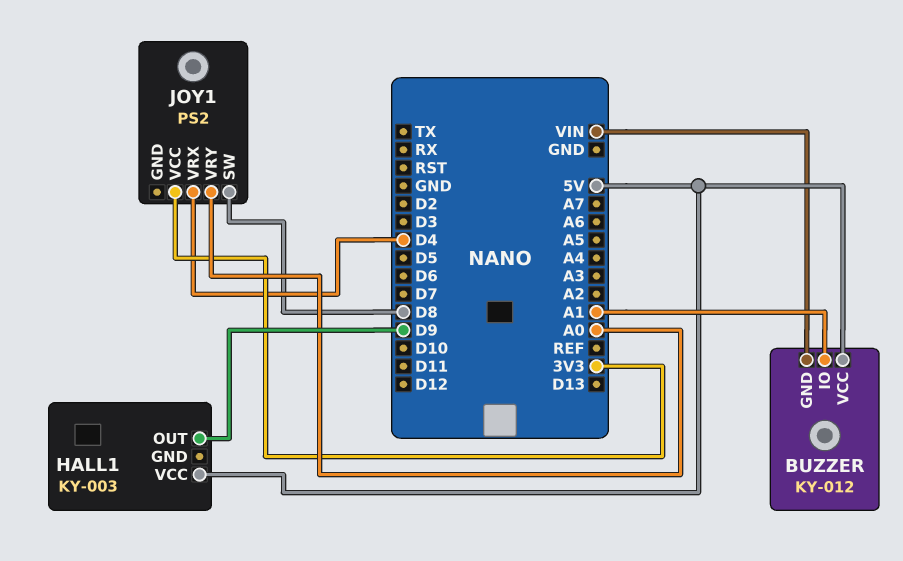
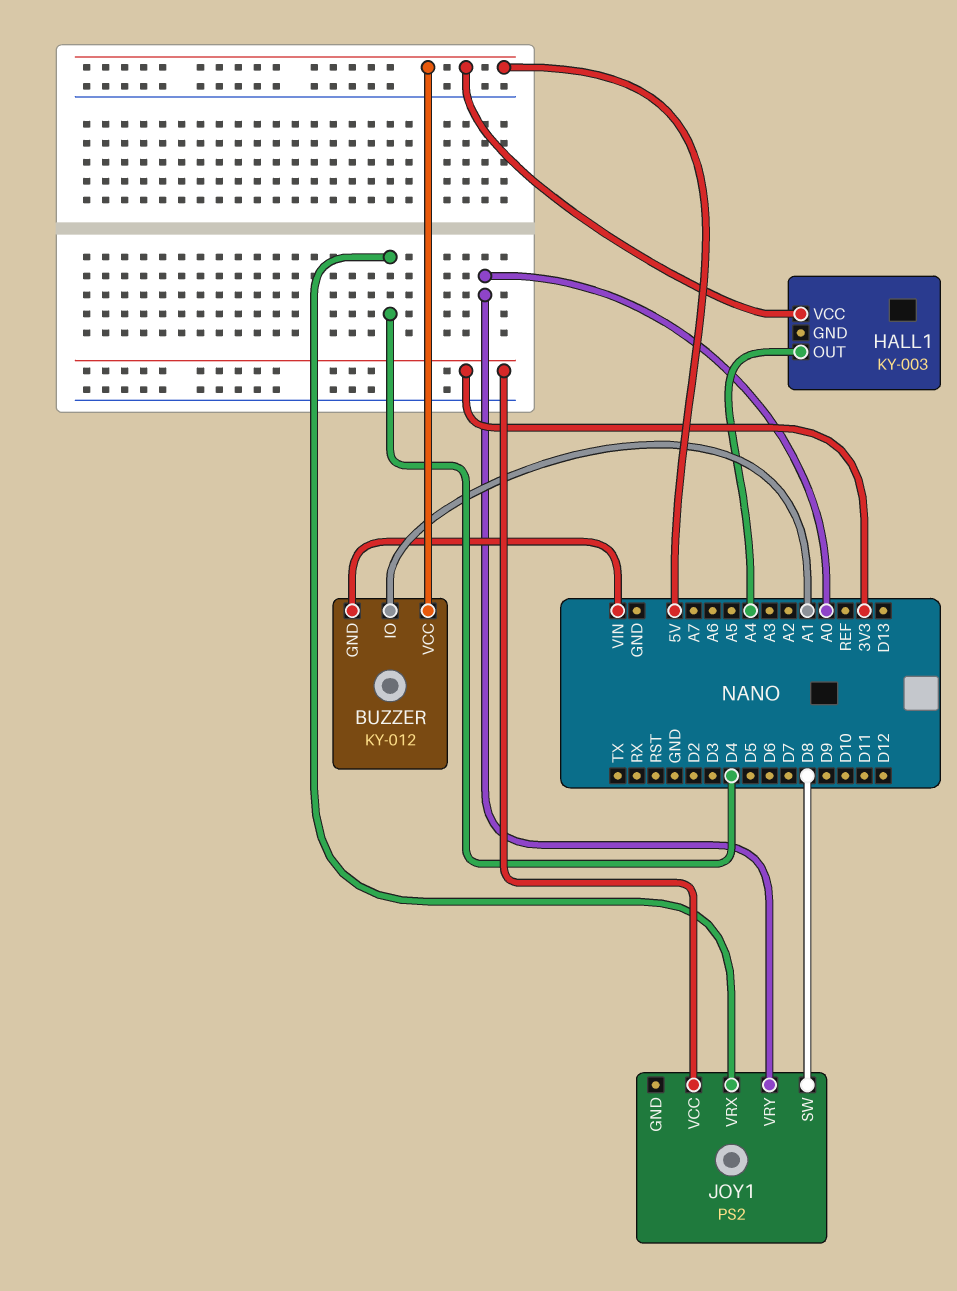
HALL1 pin OUT: D9 -> A4

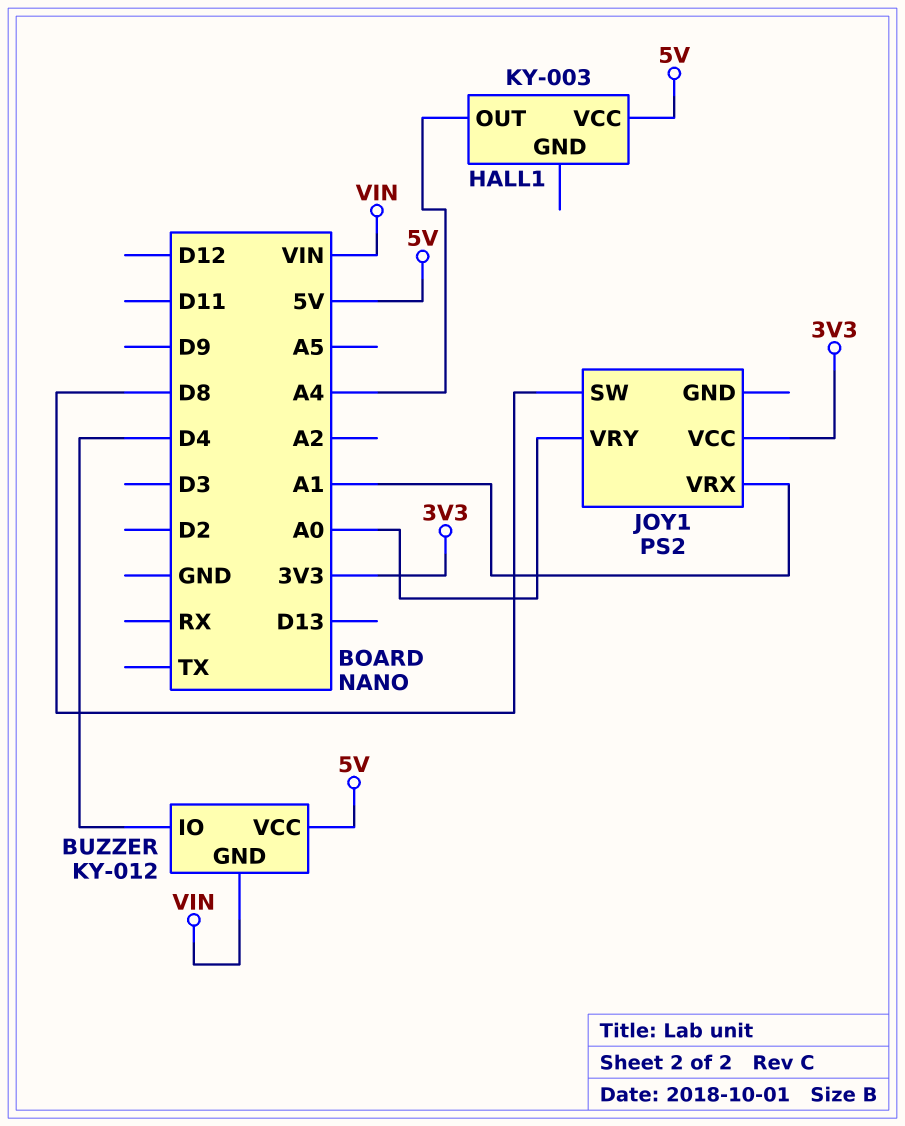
BUZZER pin IO: A1 -> D4
JOY1 pin VRX: D4 -> A1

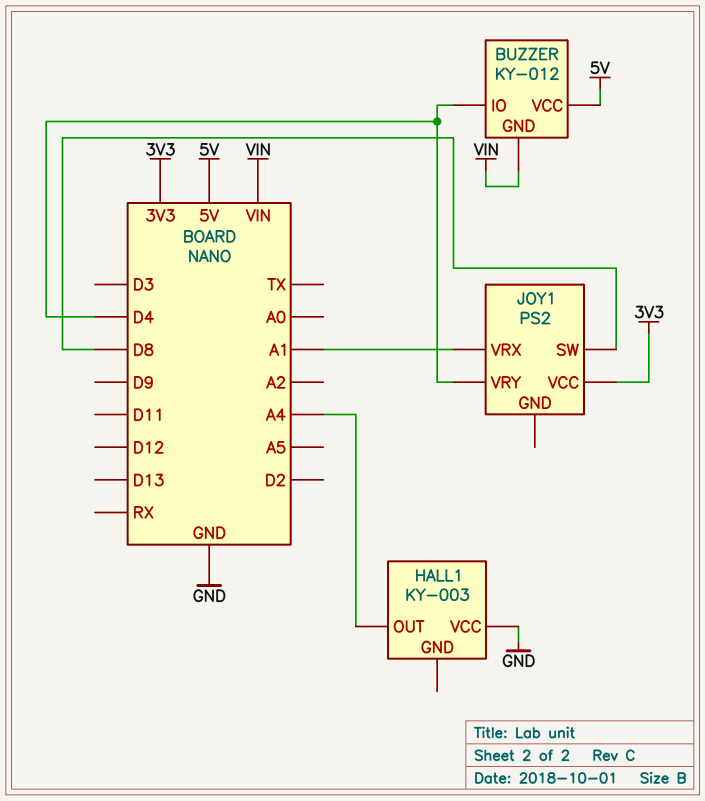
HALL1 pin VCC: 5V -> GND
JOY1 pin VRY: A0 -> D4

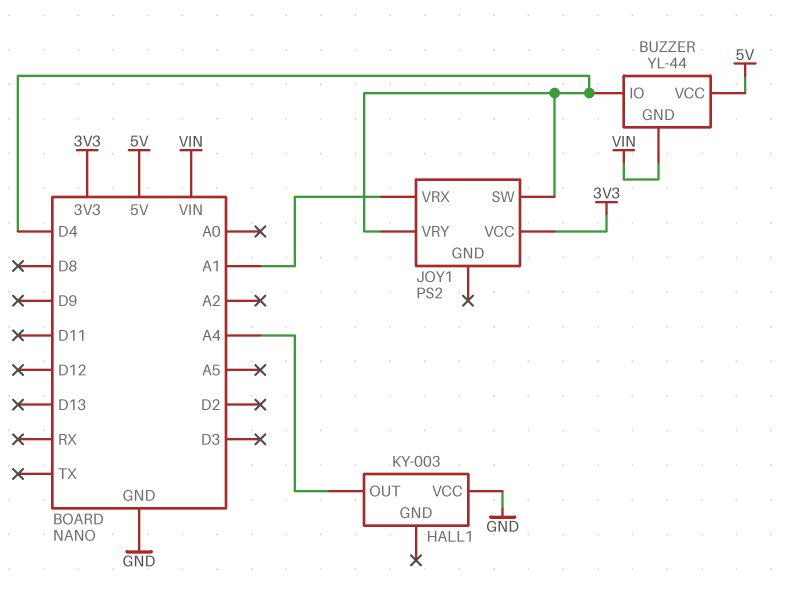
BUZZER: KY-012 -> YL-44
JOY1 pin SW: D8 -> D4

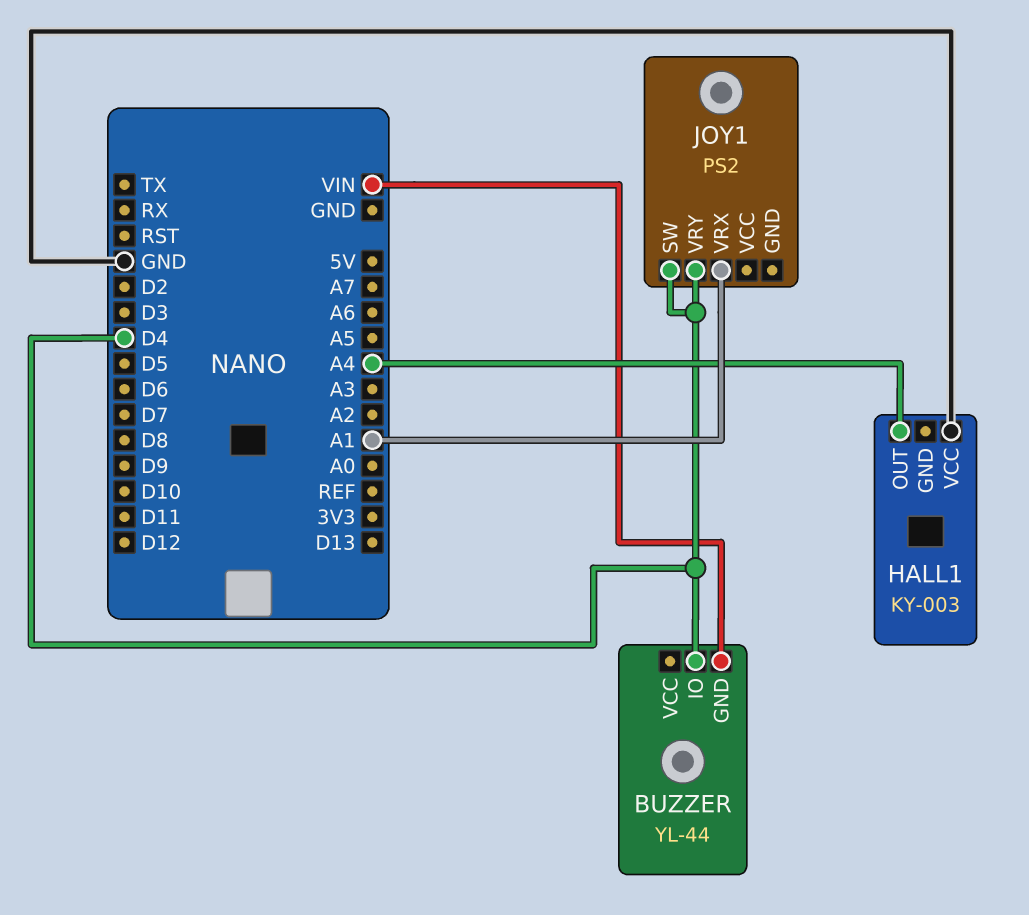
BUZZER pin VCC: 5V -> none
JOY1 pin VCC: 3V3 -> none

